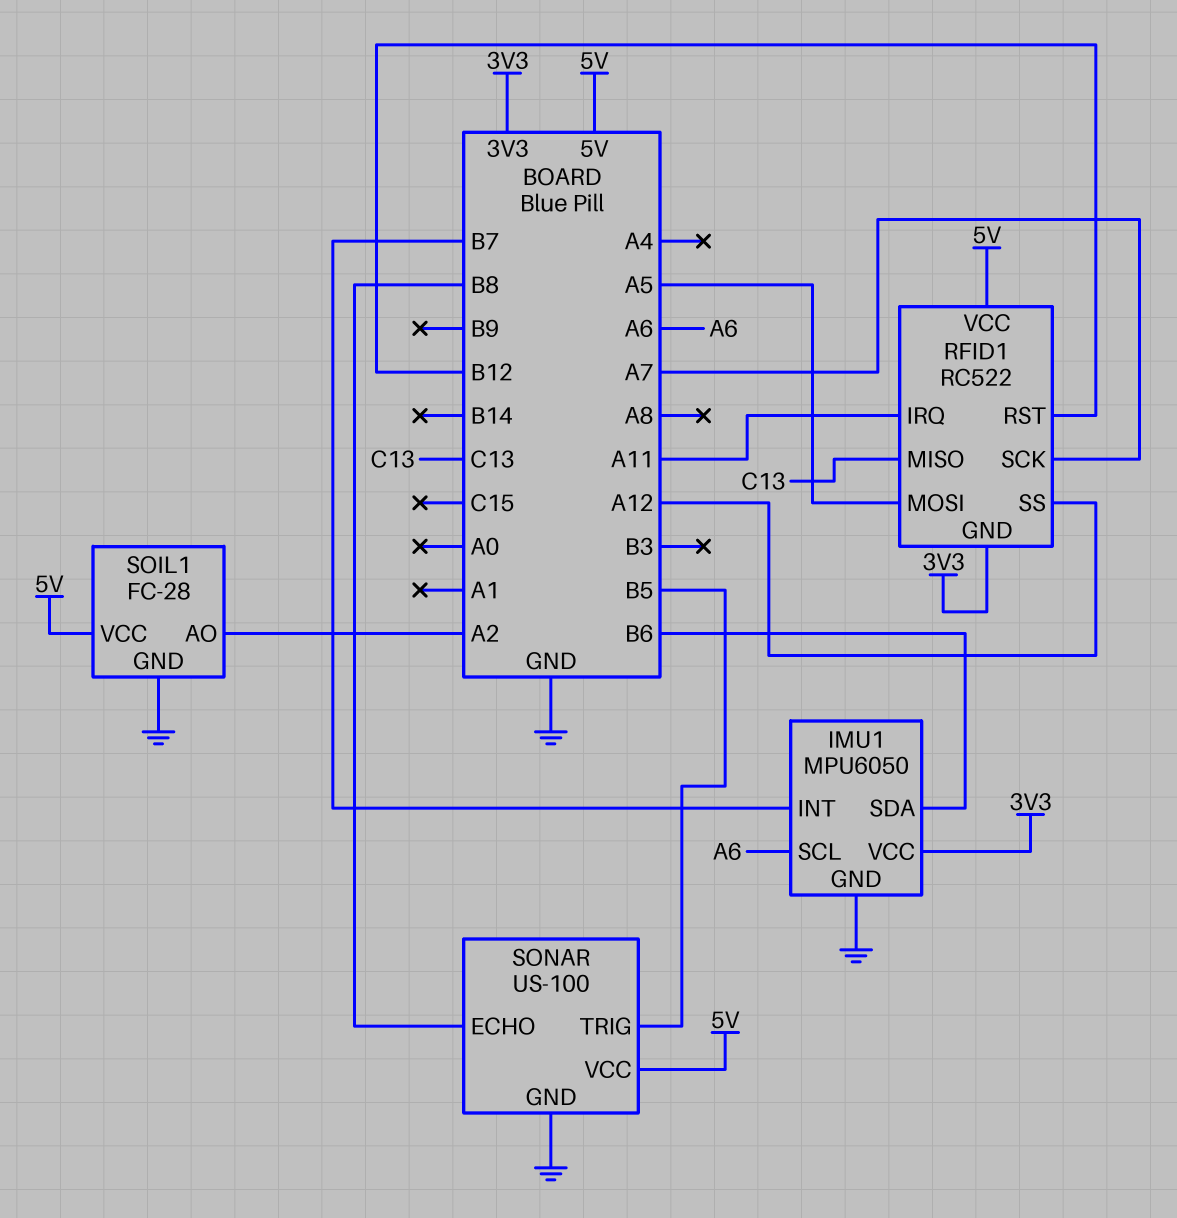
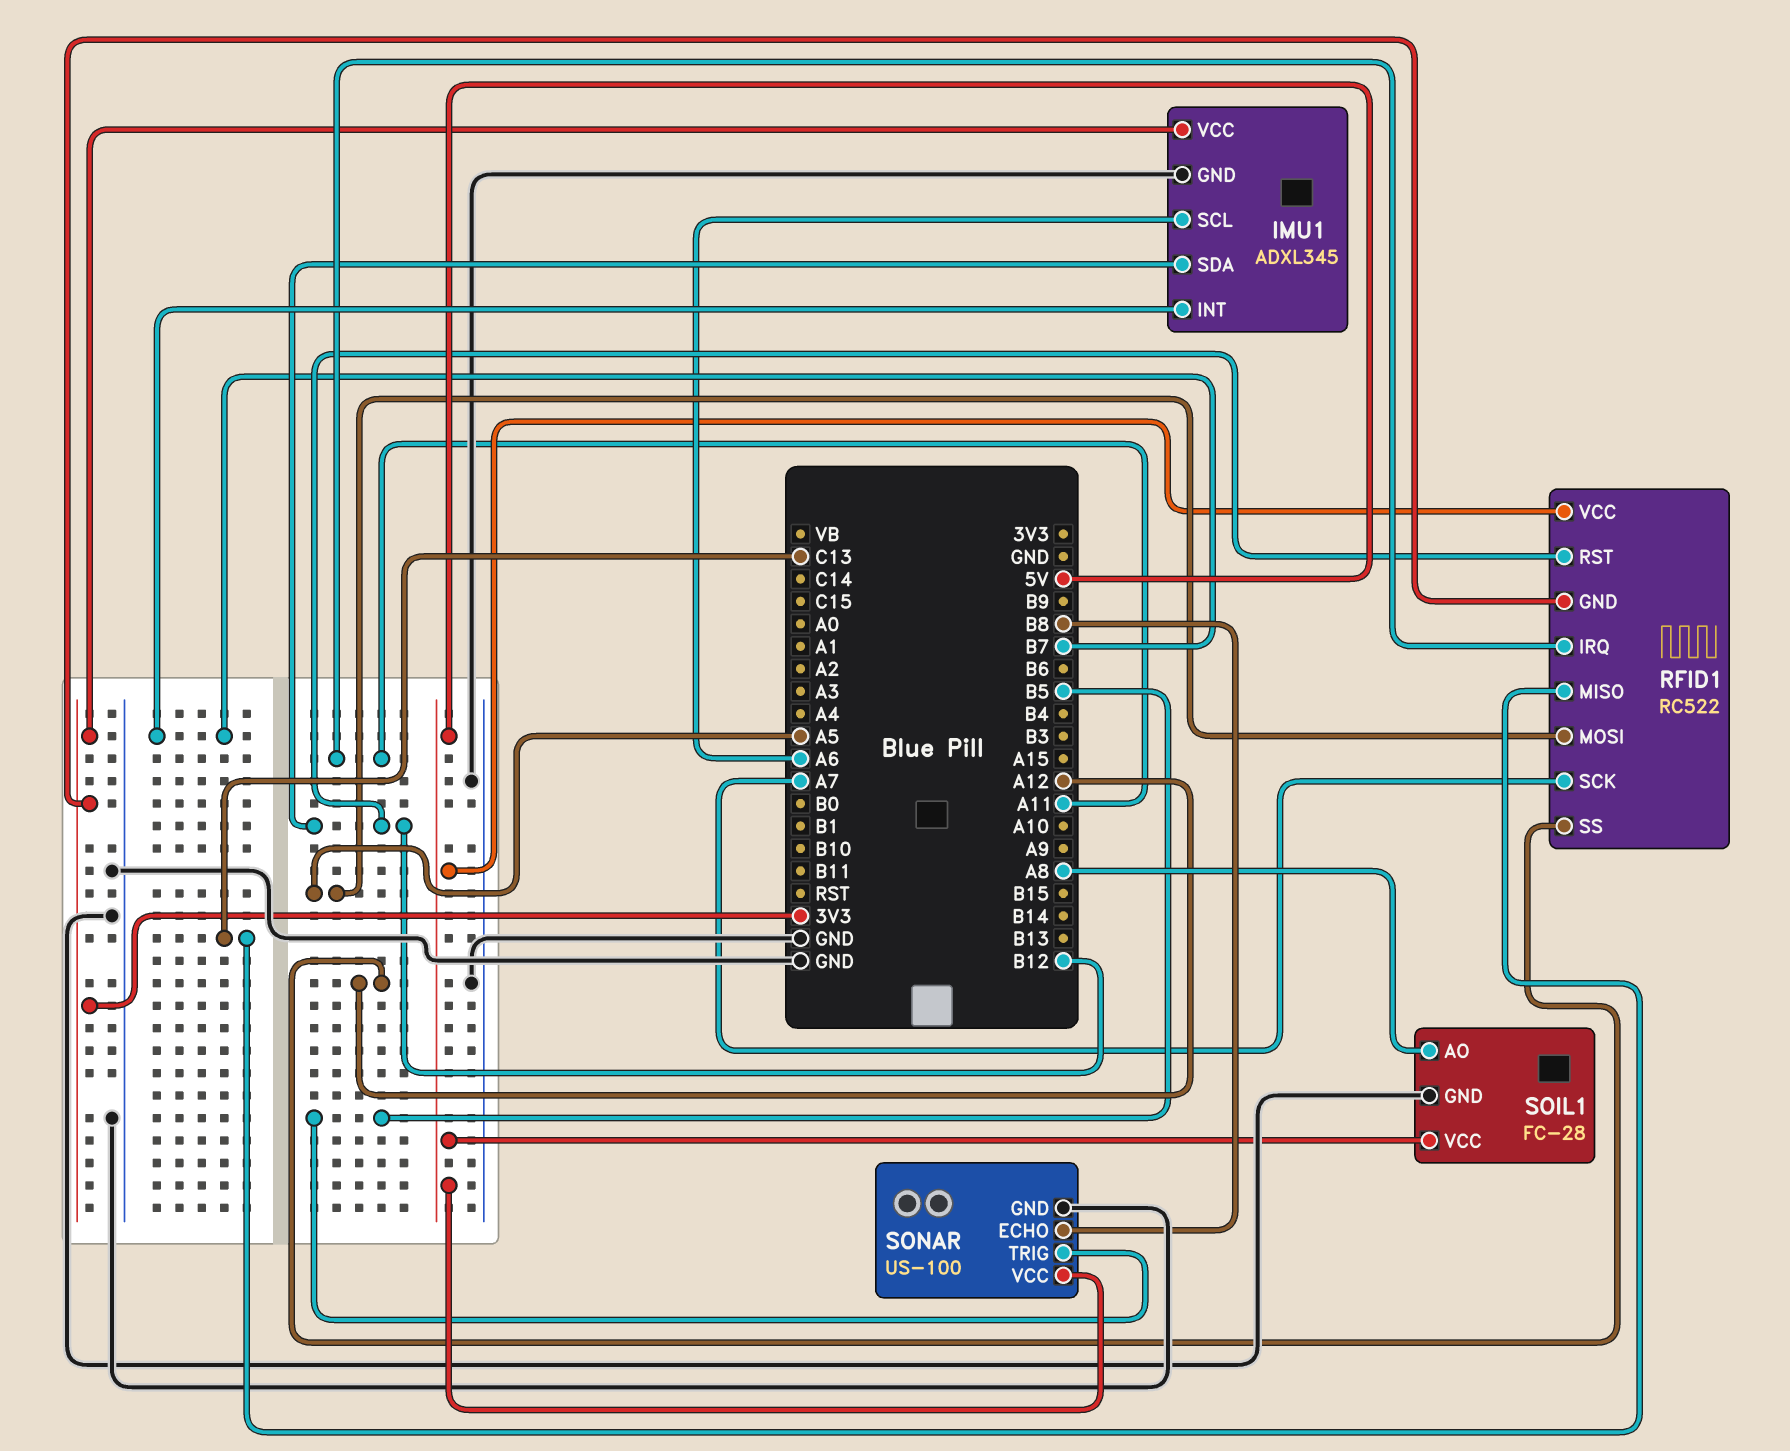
IMU1: MPU6050 -> ADXL345
IMU1 pin SDA: B6 -> B12
SOIL1 pin AO: A2 -> A8

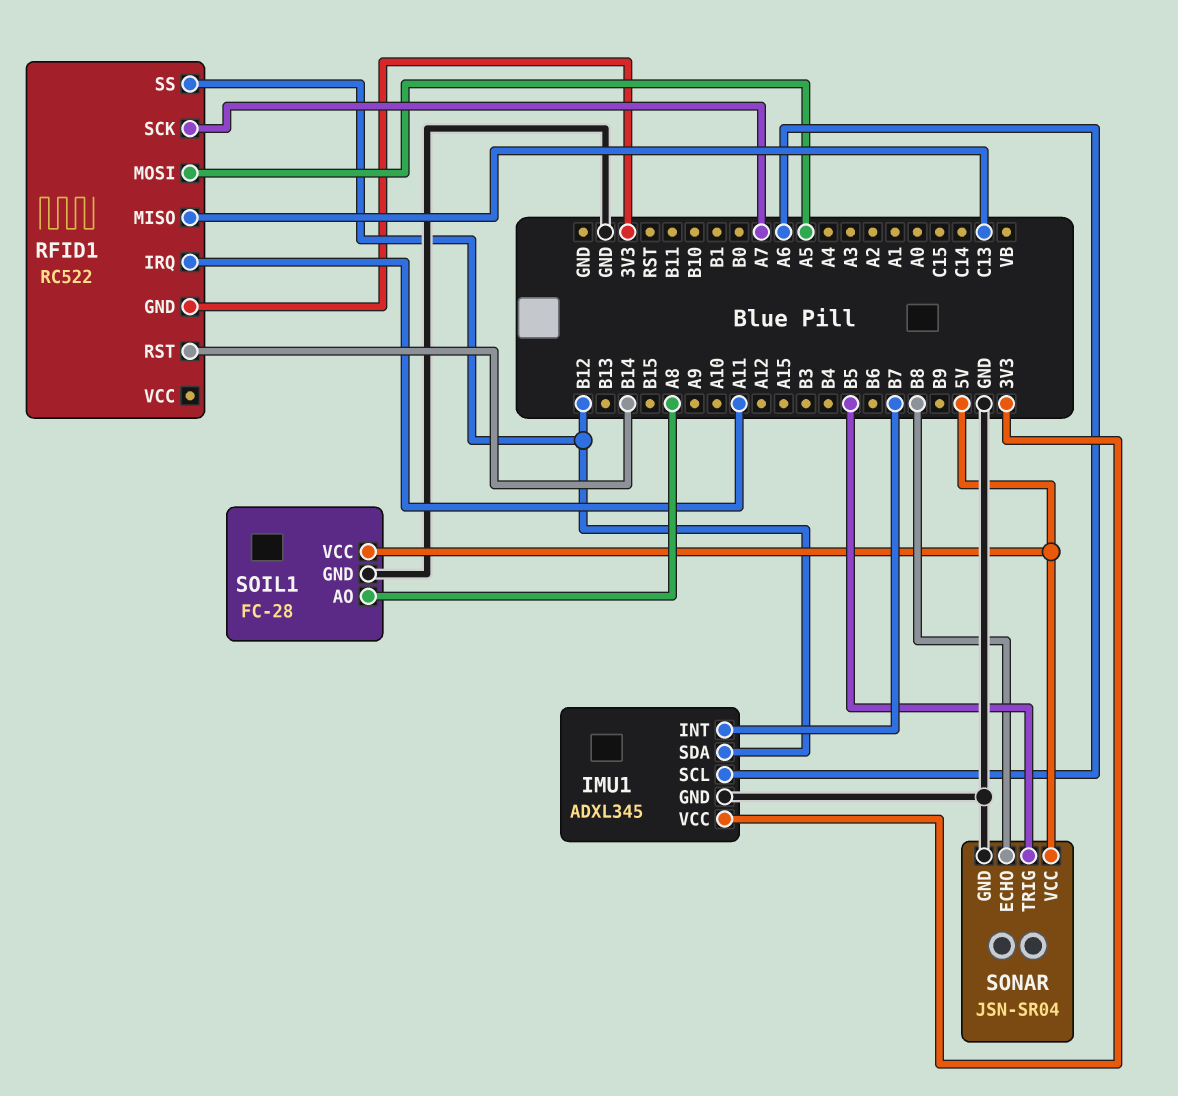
RFID1 pin RST: B12 -> B14
RFID1 pin SS: A12 -> B12
RFID1 pin VCC: 5V -> none
SONAR: US-100 -> JSN-SR04

